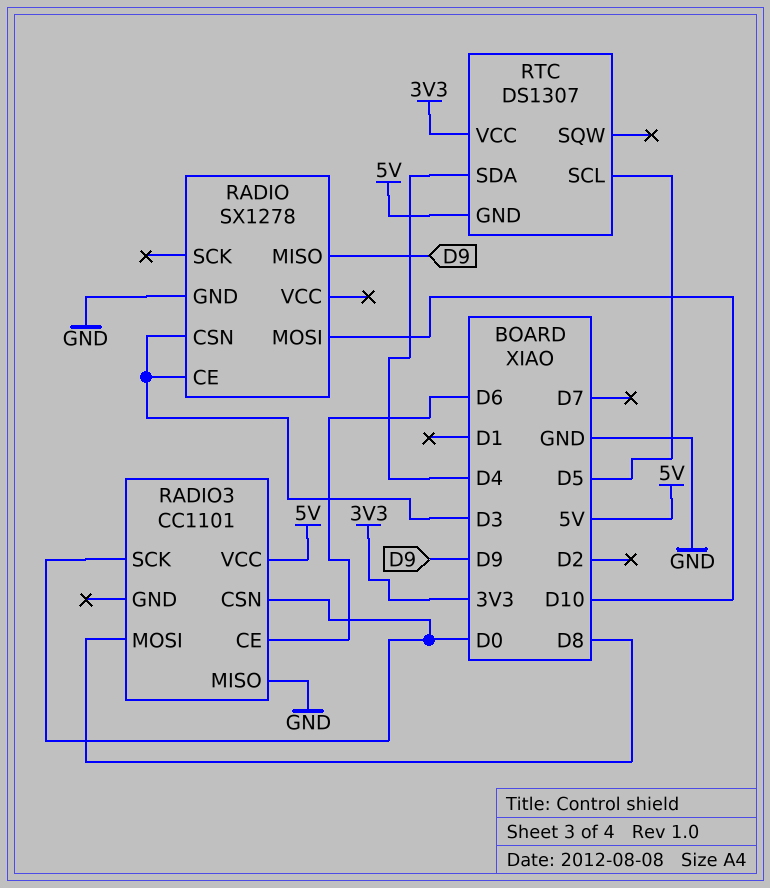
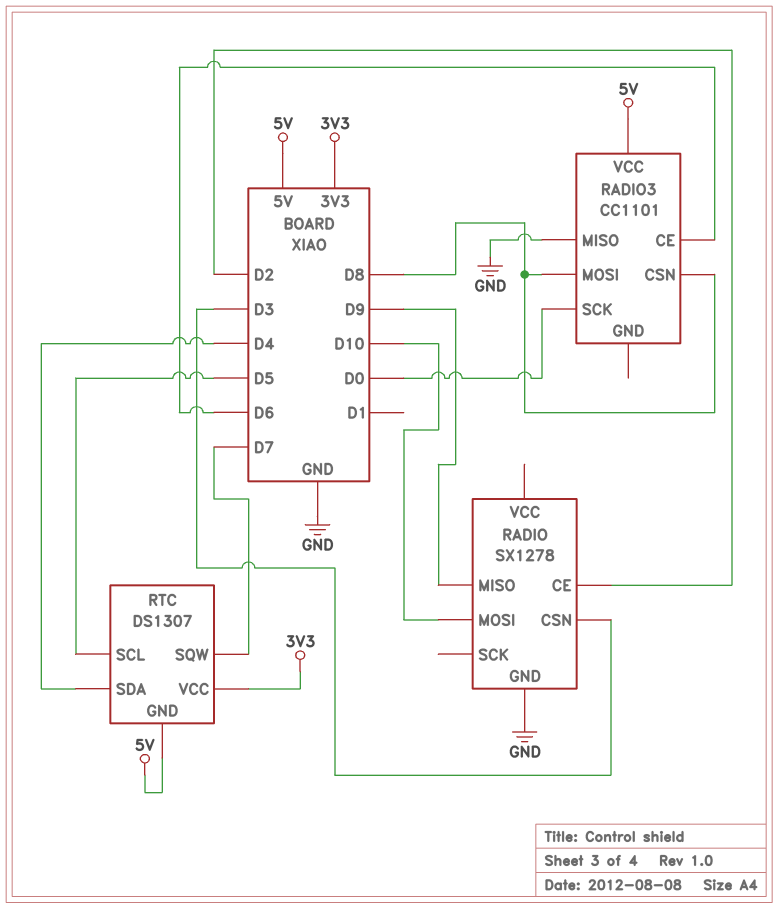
RADIO pin CE: D3 -> D2
RADIO3 pin CSN: D0 -> D8
RTC pin SQW: none -> D7

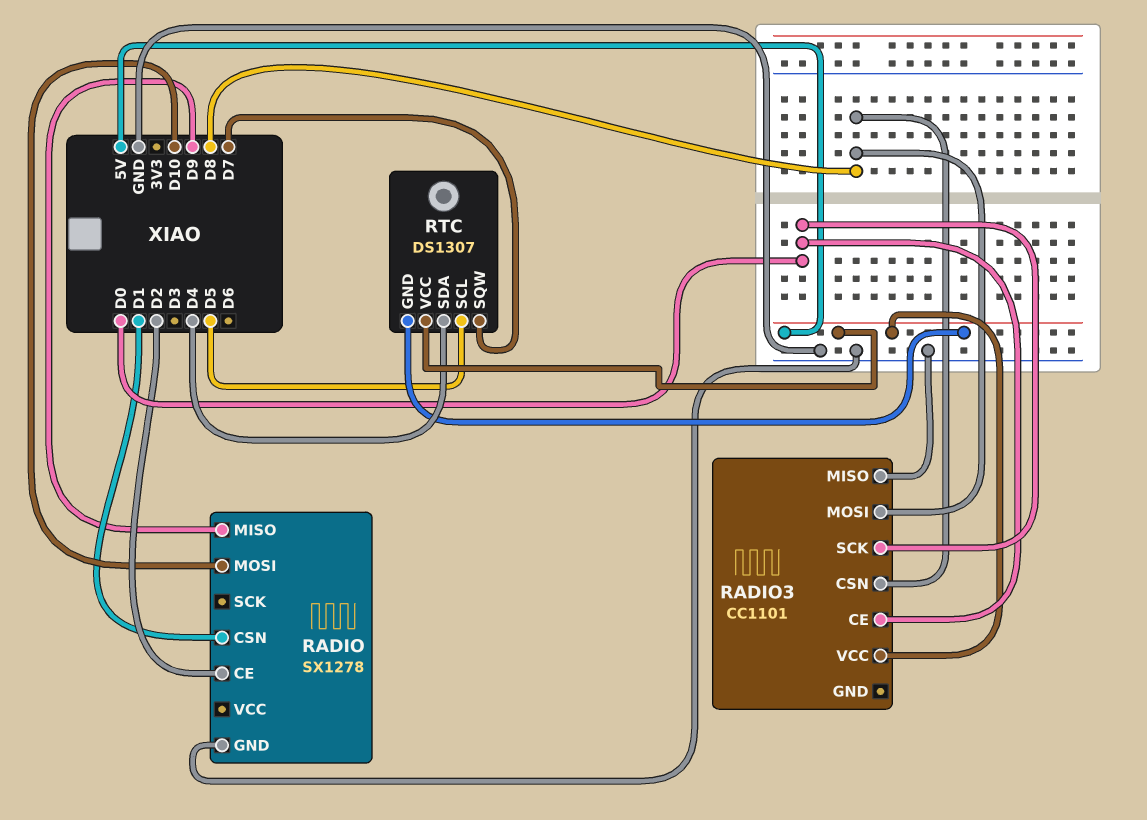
RADIO pin CSN: D3 -> D1
RADIO3 pin CE: D6 -> D0
RTC pin VCC: 3V3 -> 5V

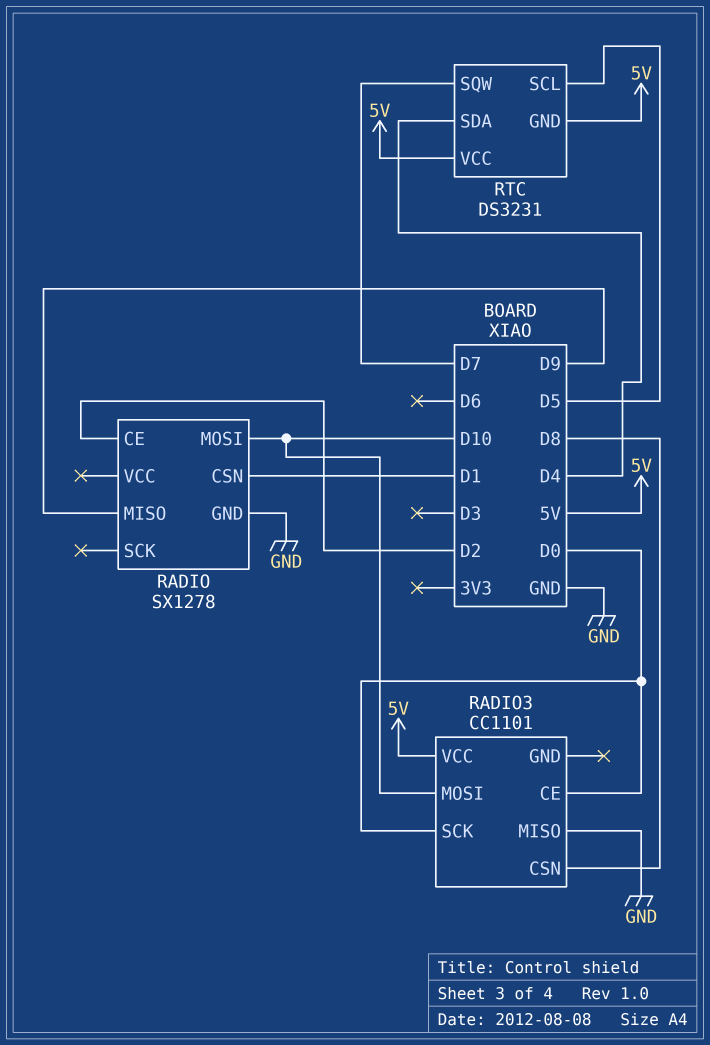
RADIO3 pin MOSI: D8 -> D10
RTC: DS1307 -> DS3231

